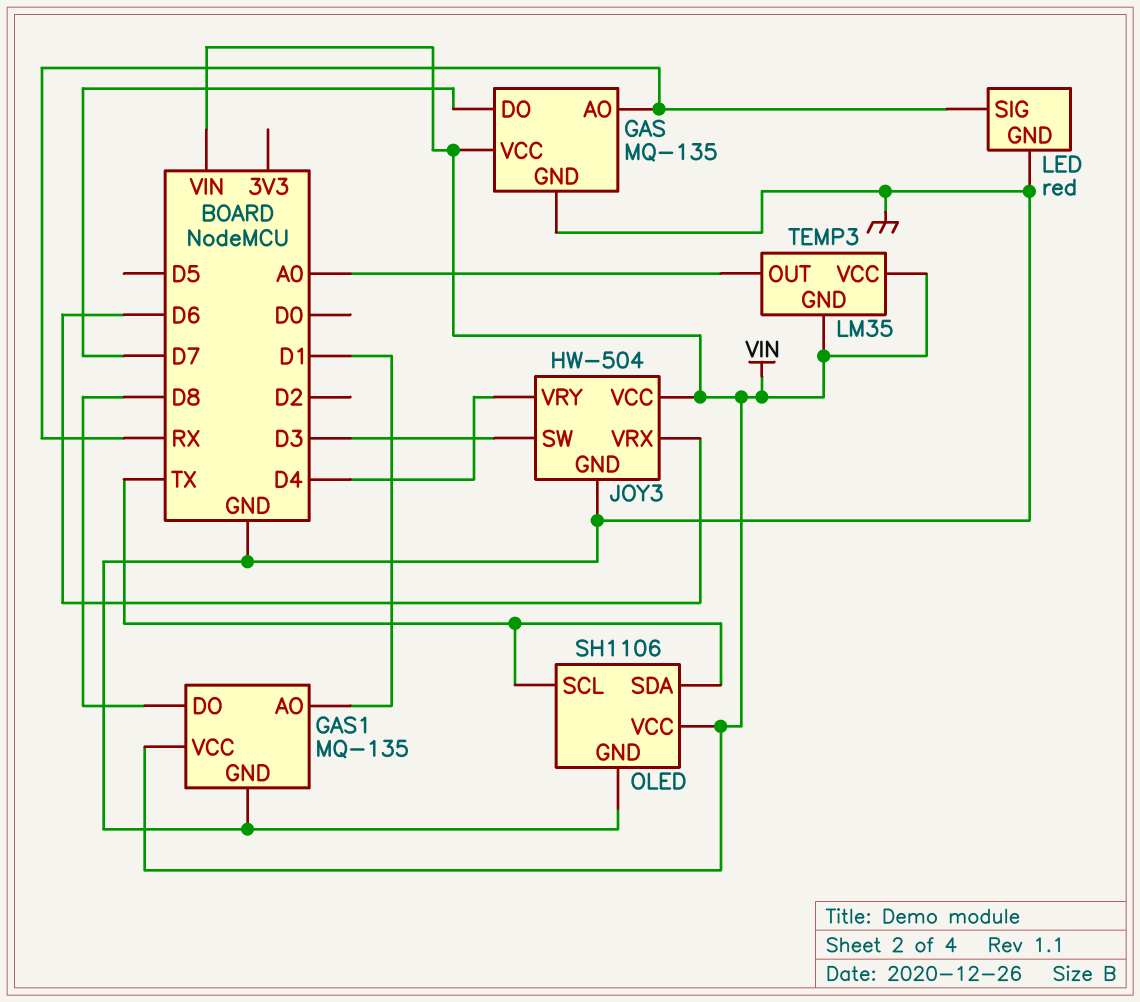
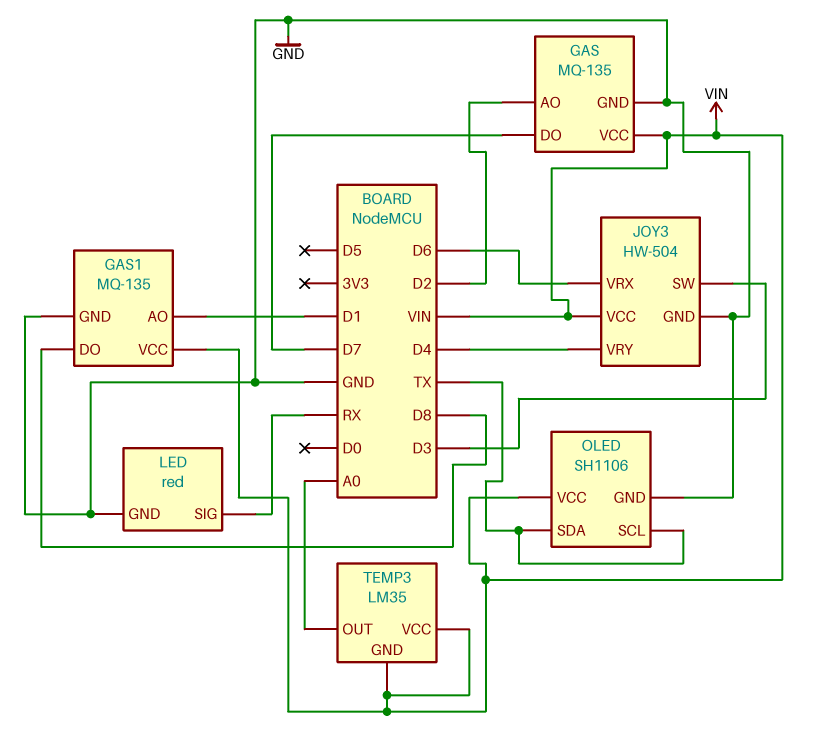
GAS pin AO: RX -> D2

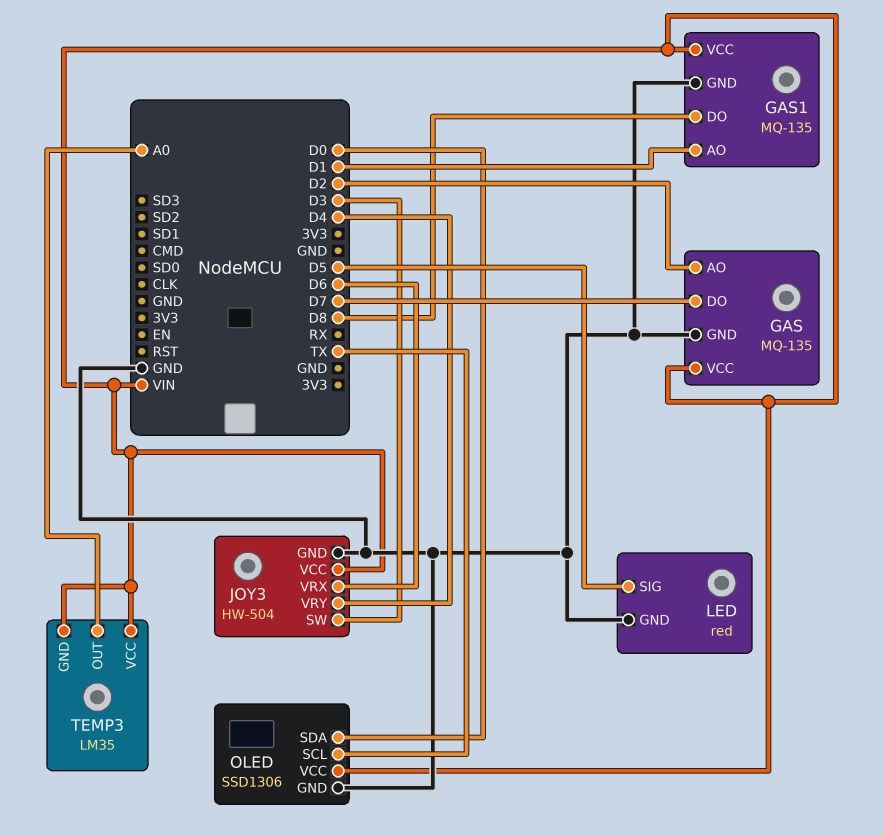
LED pin SIG: RX -> D5
OLED: SH1106 -> SSD1306
OLED pin SDA: TX -> D0

